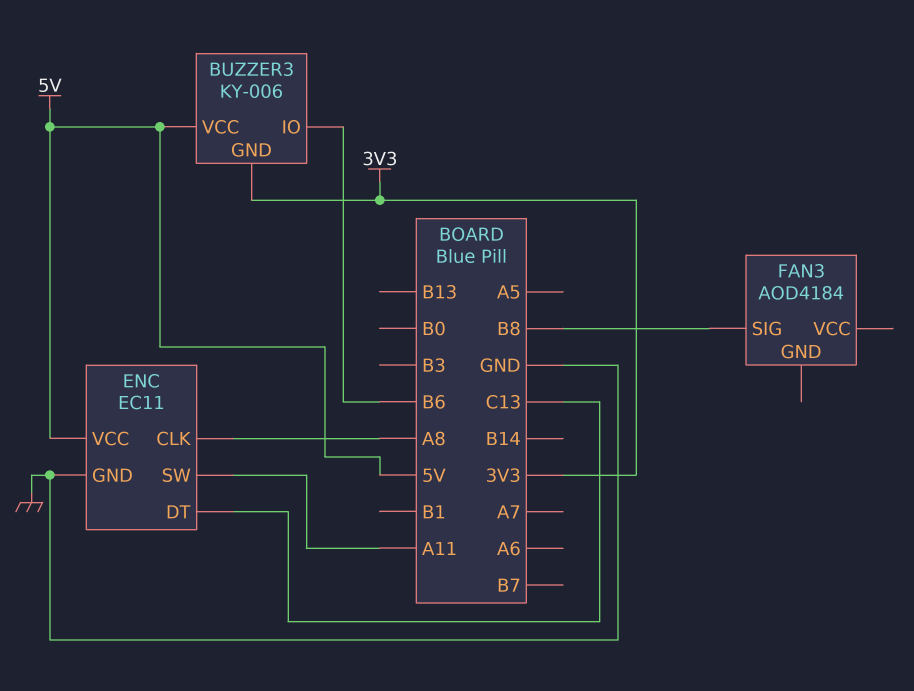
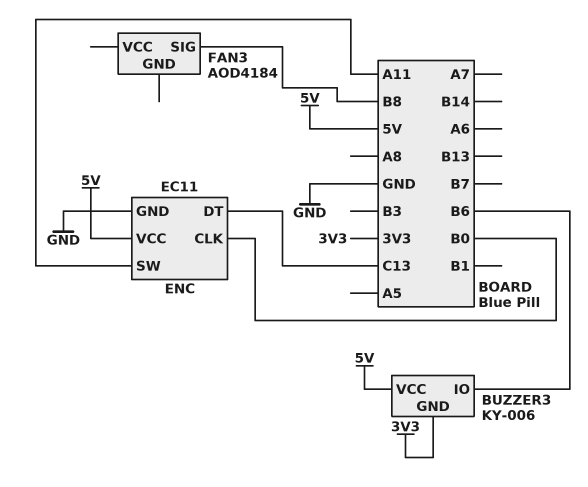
ENC pin CLK: A8 -> B0

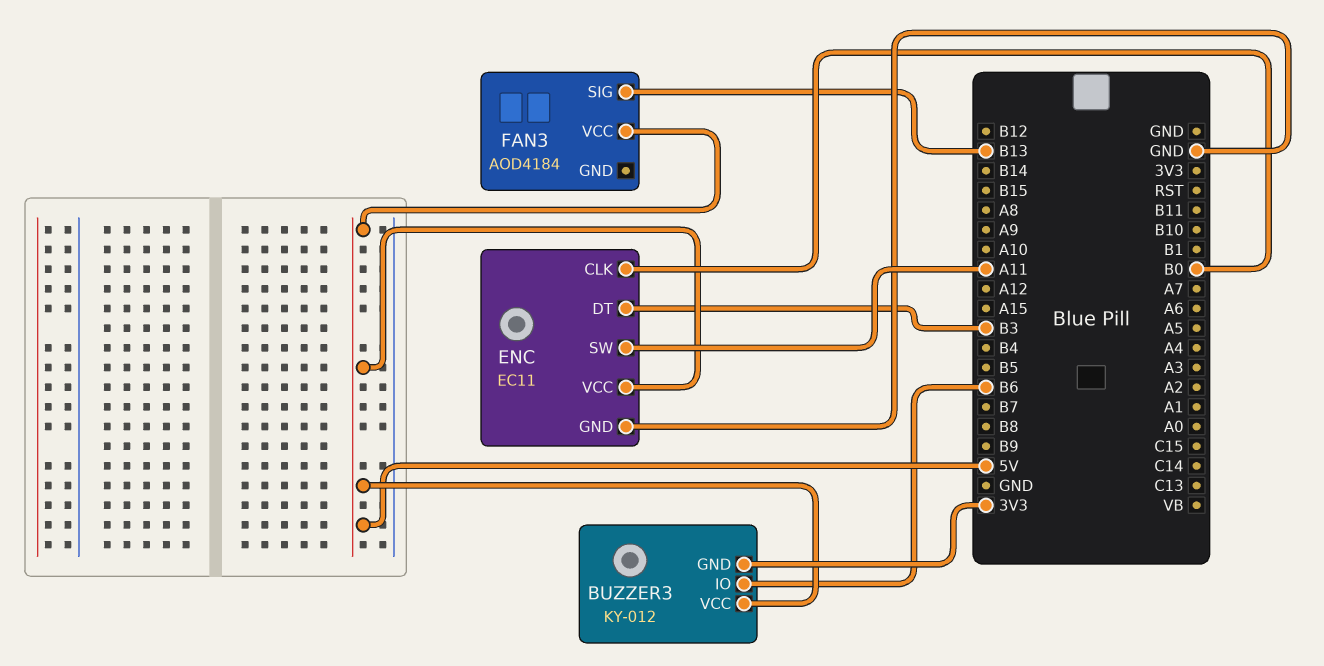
BUZZER3: KY-006 -> KY-012
ENC pin DT: C13 -> B3
FAN3 pin SIG: B8 -> B13
FAN3 pin VCC: none -> 5V

